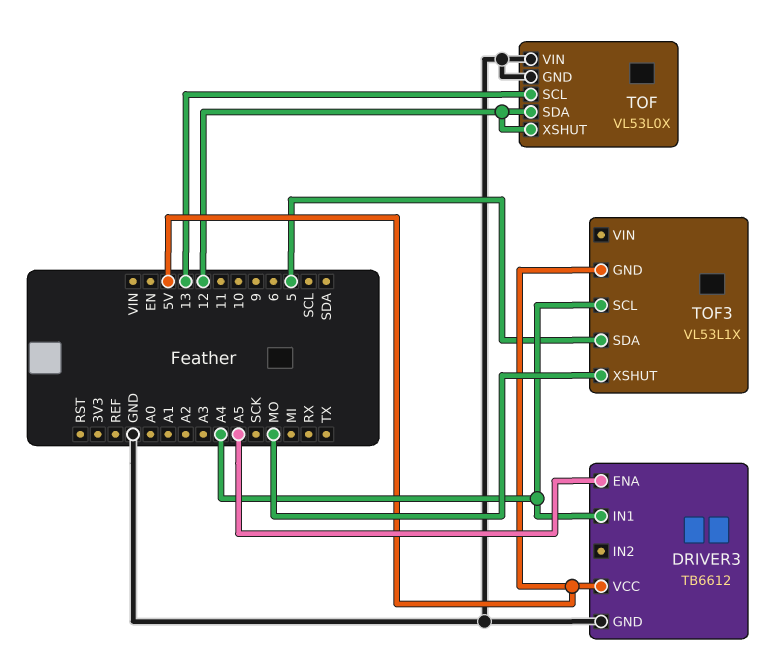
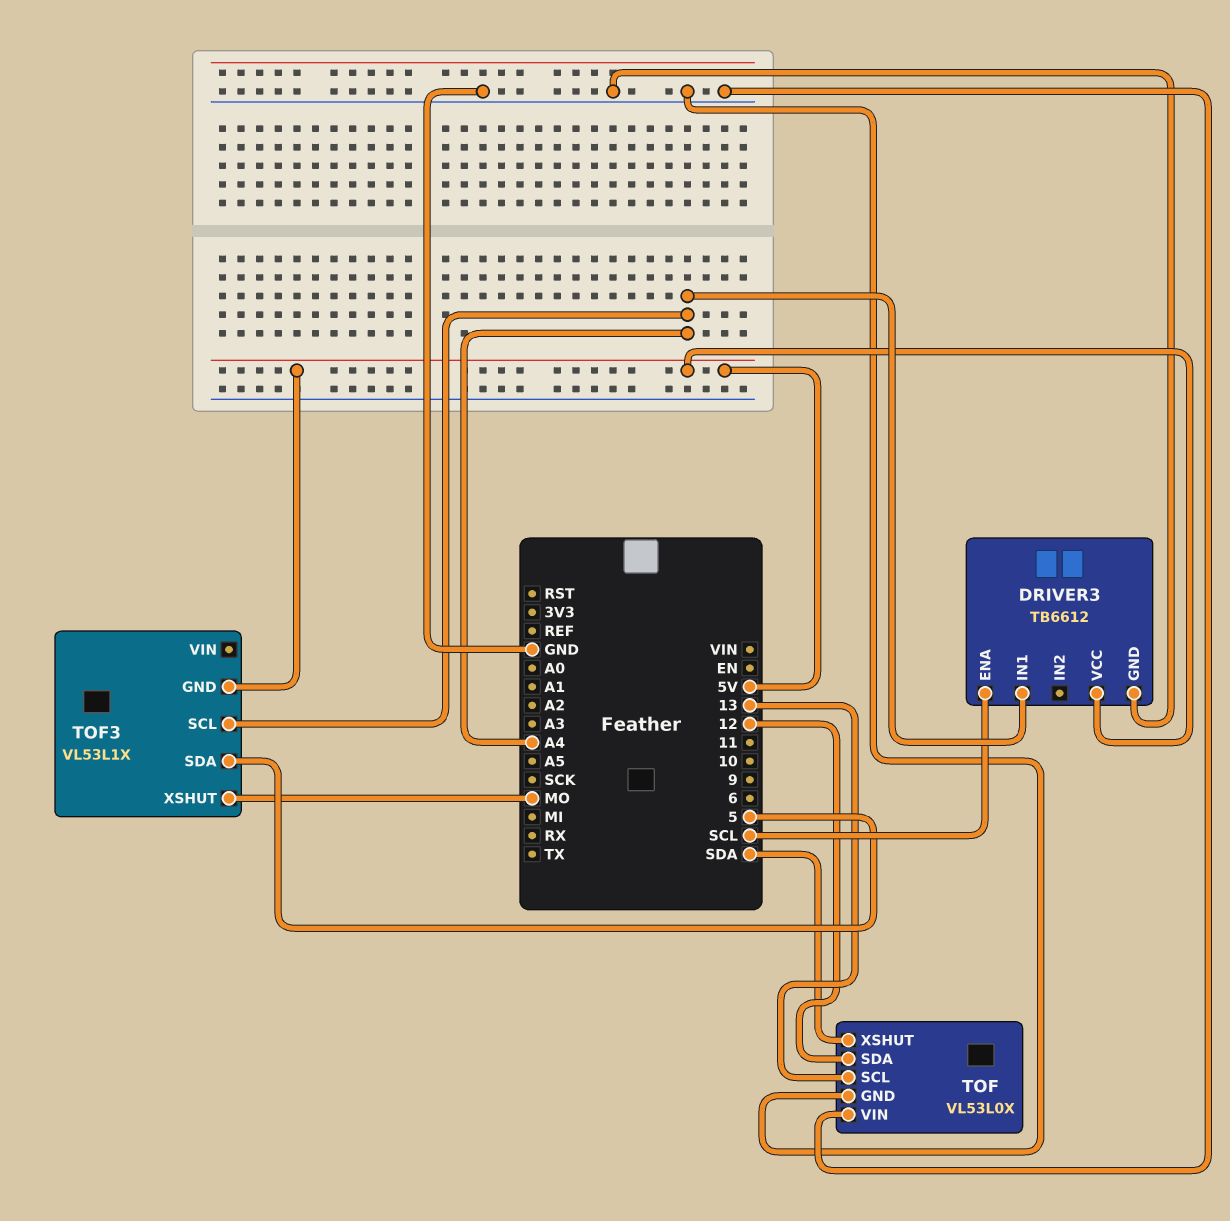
DRIVER3 pin ENA: A5 -> SCL
TOF pin XSHUT: 12 -> SDA

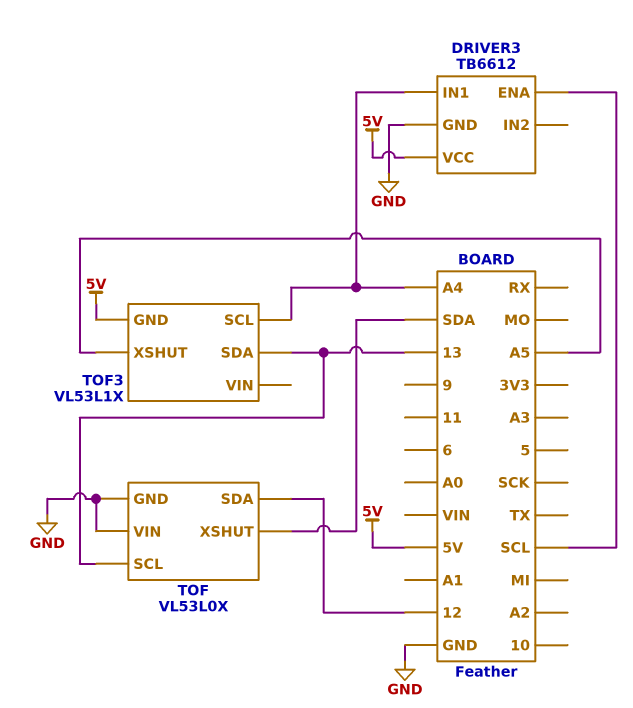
TOF3 pin SDA: 5 -> 13
TOF3 pin XSHUT: MO -> A5

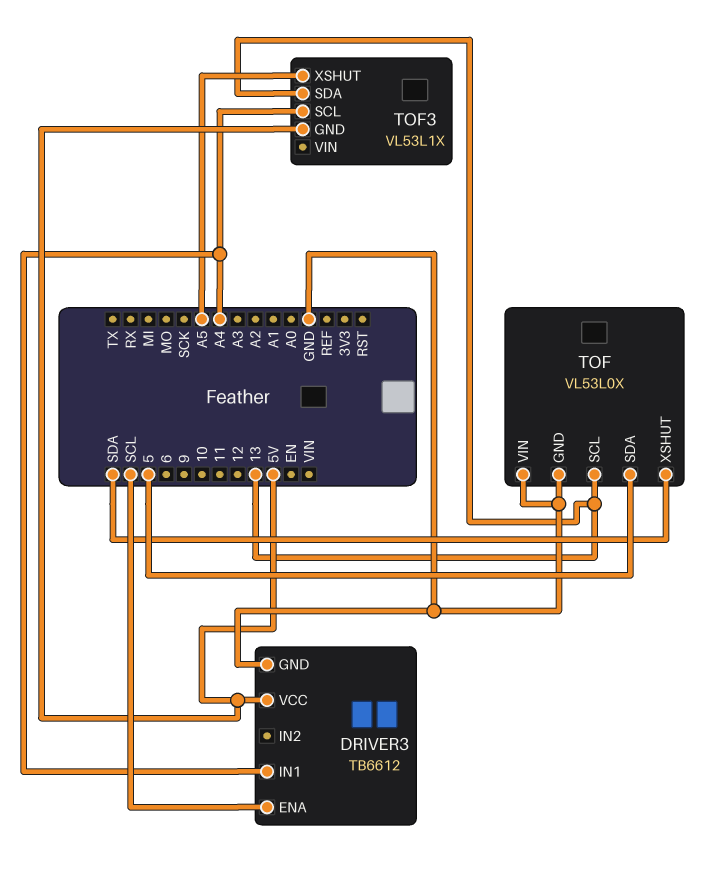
TOF pin SDA: 12 -> 5

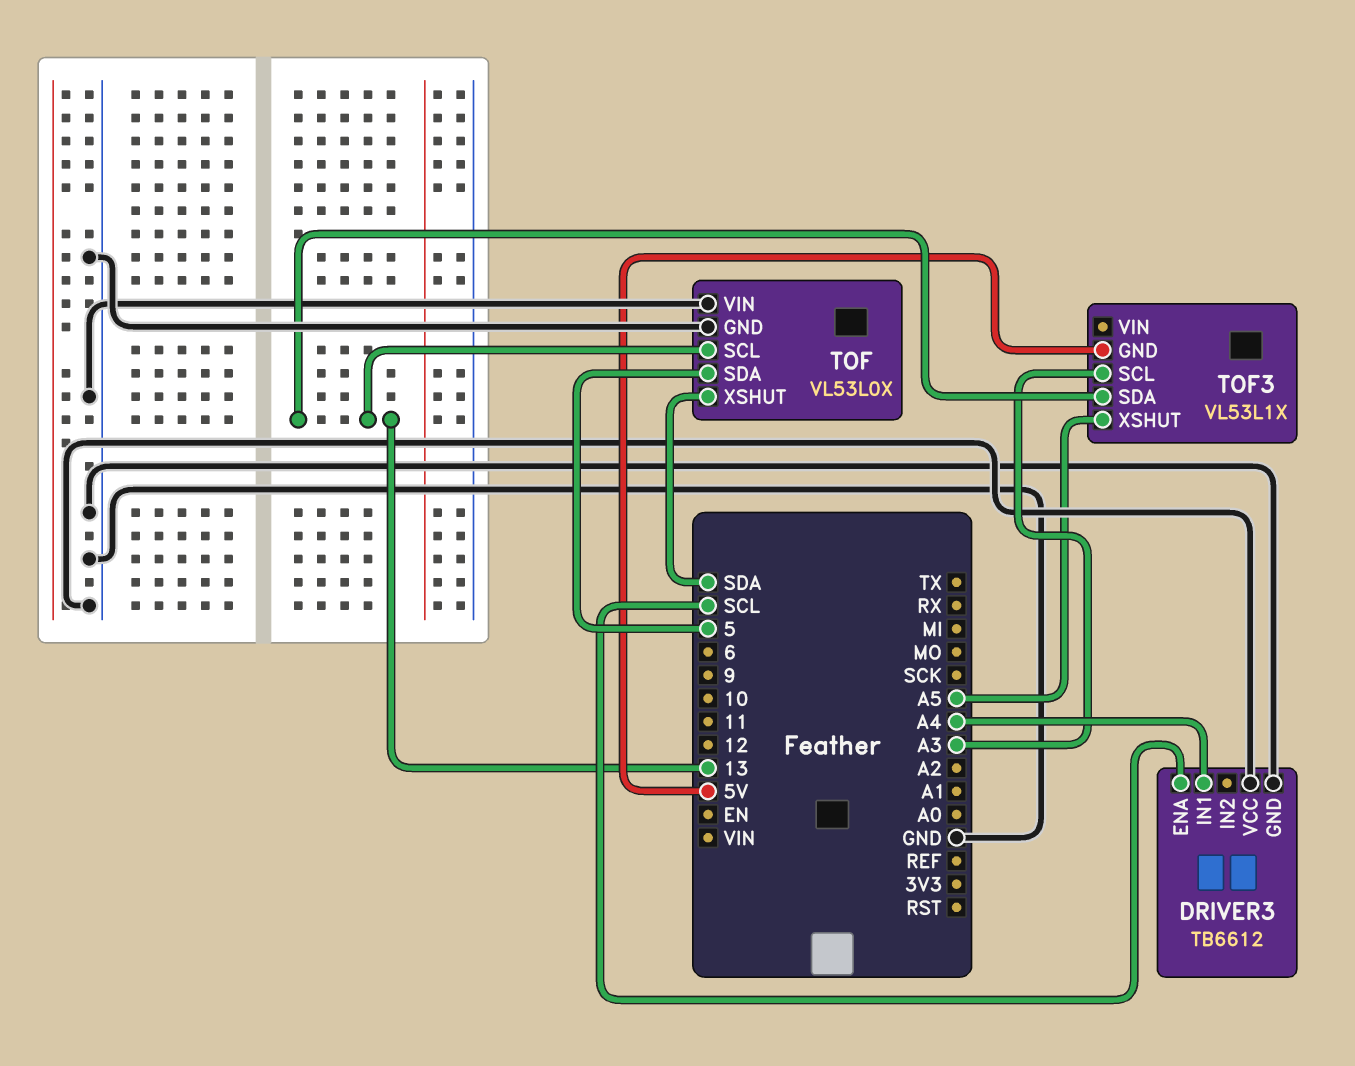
DRIVER3 pin VCC: 5V -> GND
TOF3 pin SCL: A4 -> A3

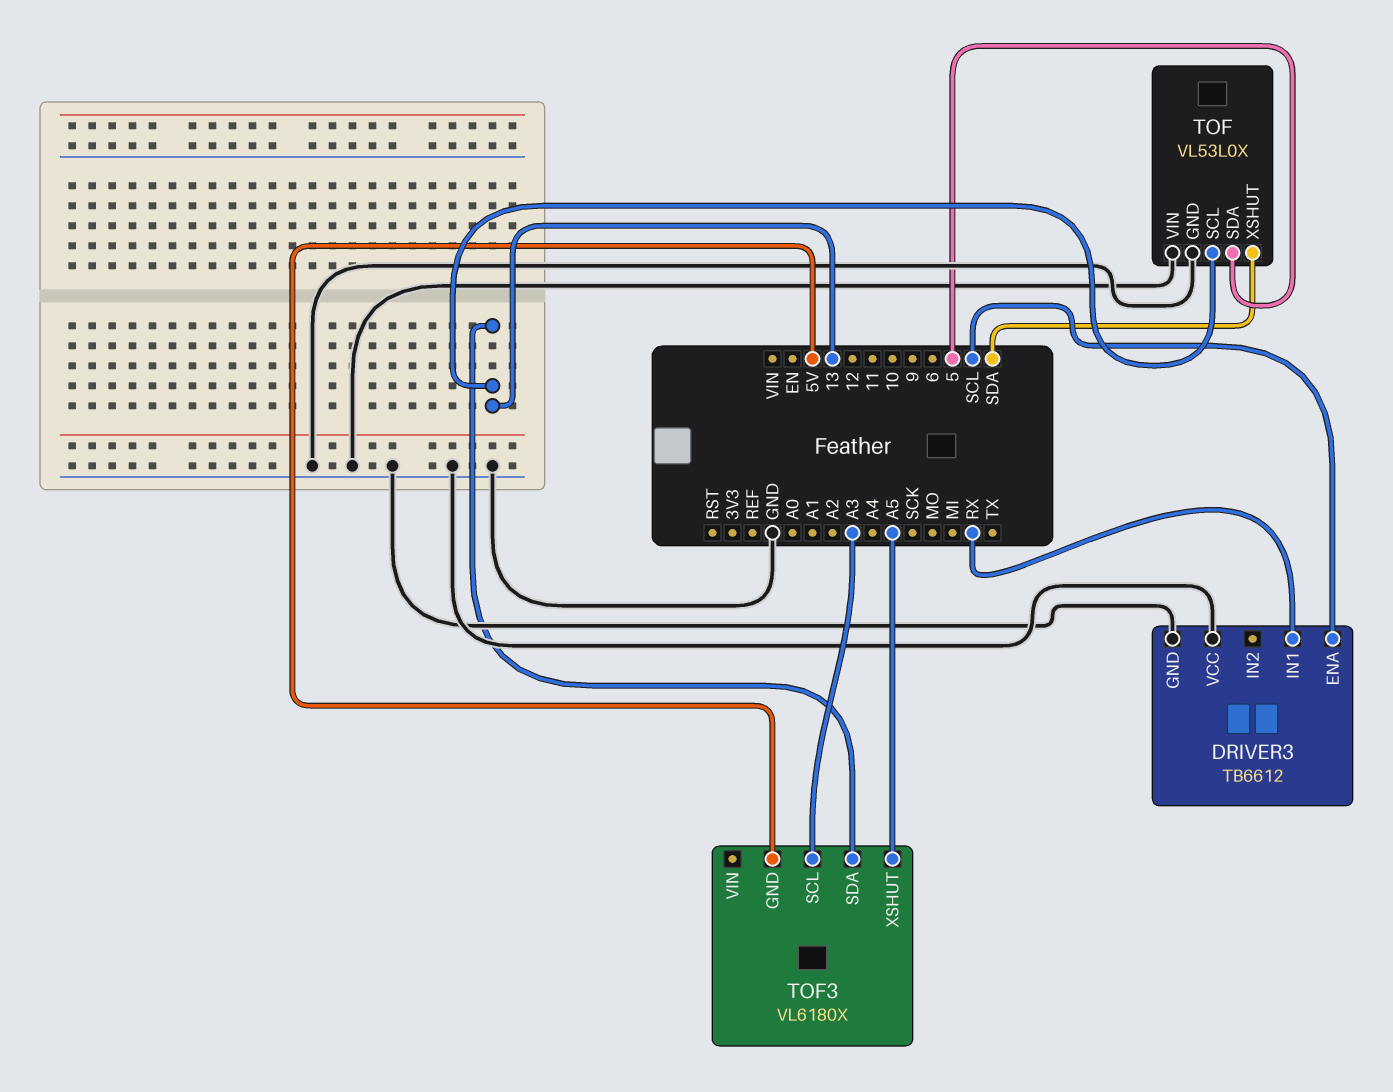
DRIVER3 pin IN1: A4 -> RX
TOF3: VL53L1X -> VL6180X

